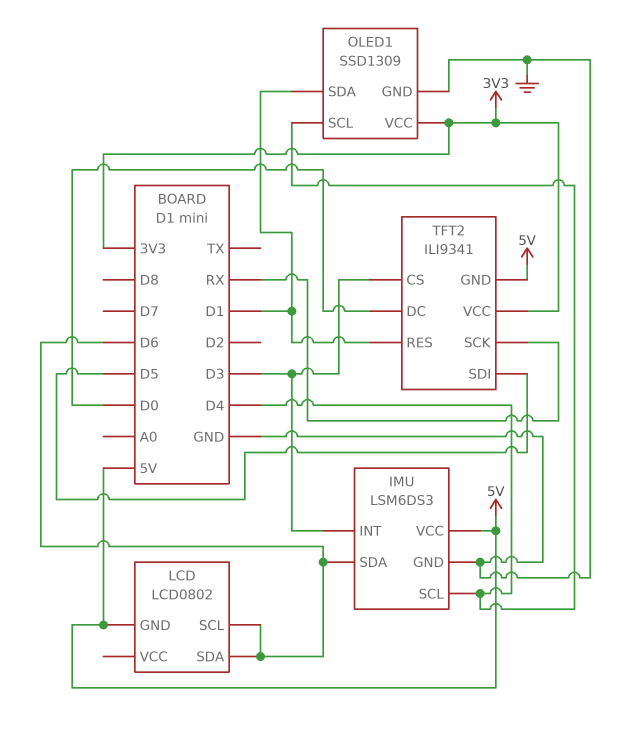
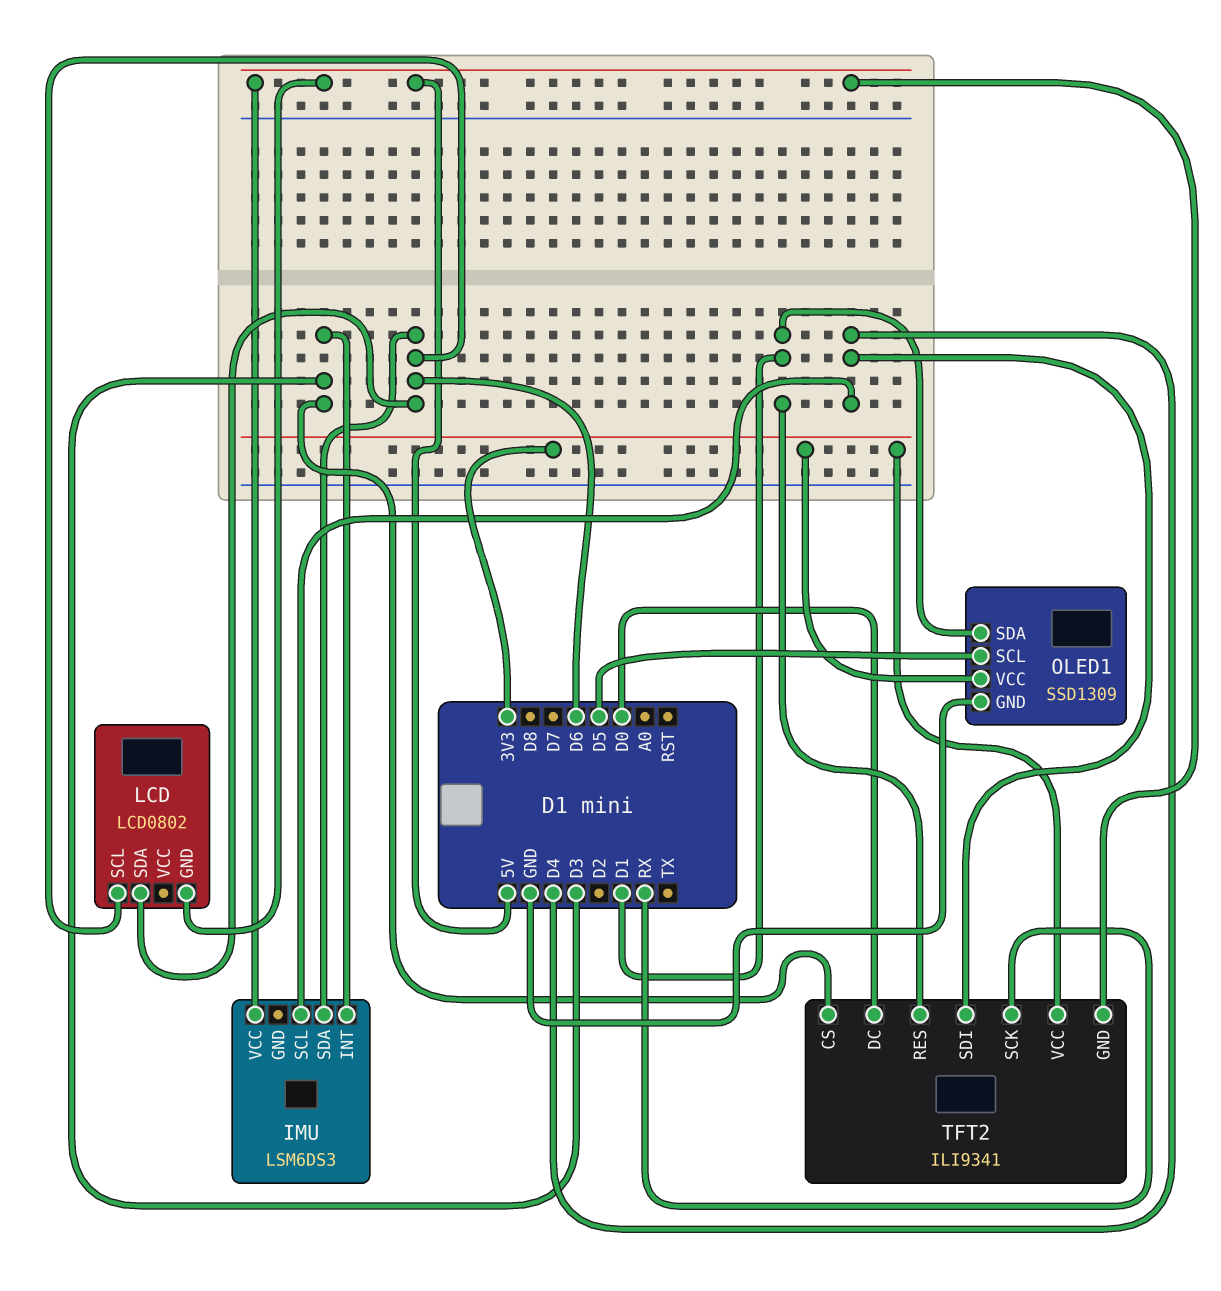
IMU pin GND: GND -> none
OLED1 pin SCL: D4 -> D5
TFT2 pin SDI: D5 -> D4

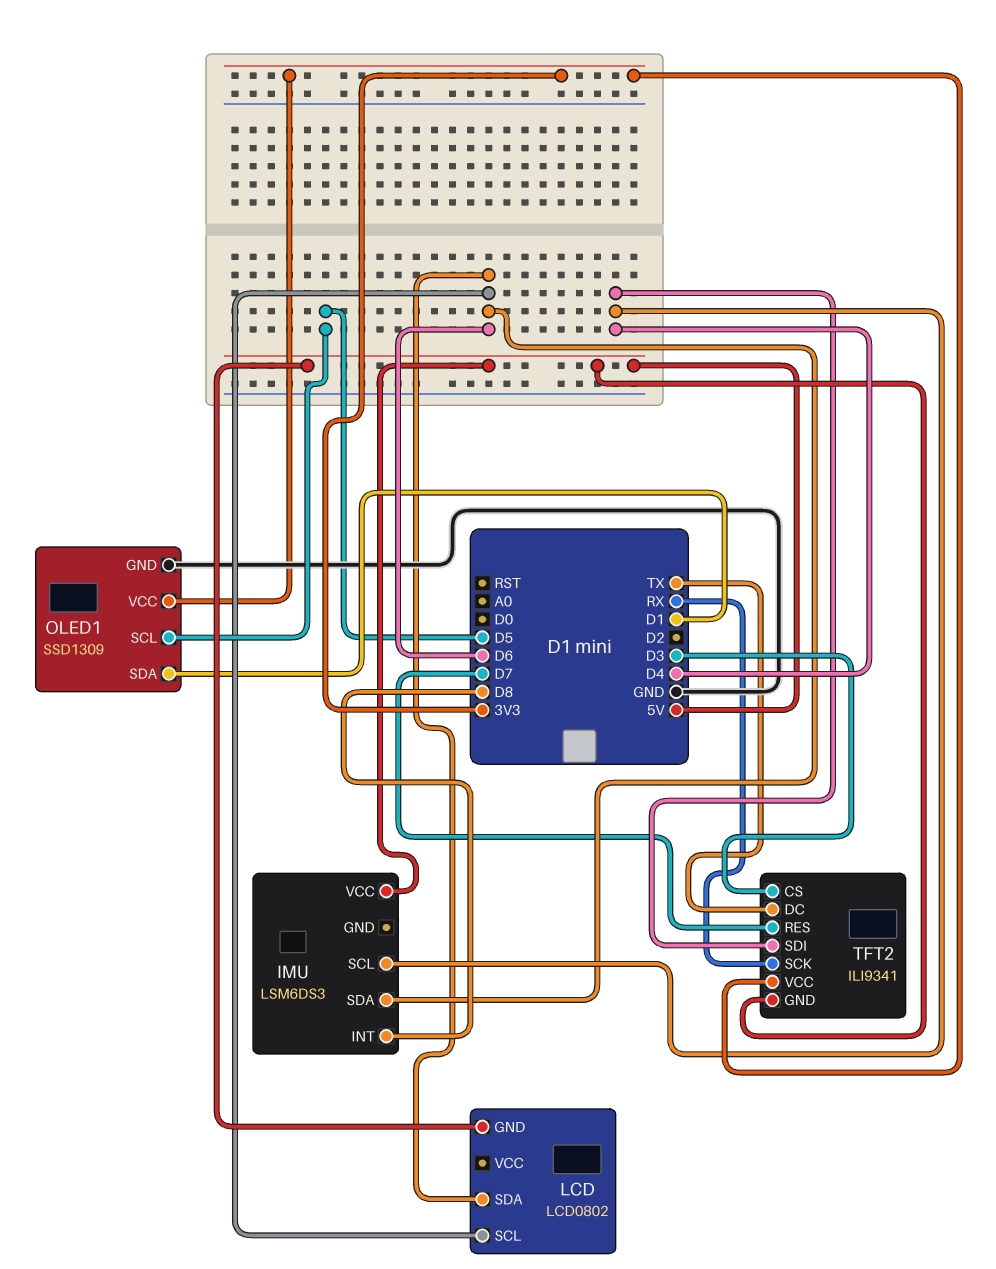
IMU pin INT: D3 -> D8
TFT2 pin DC: D0 -> TX
TFT2 pin RES: D1 -> D7

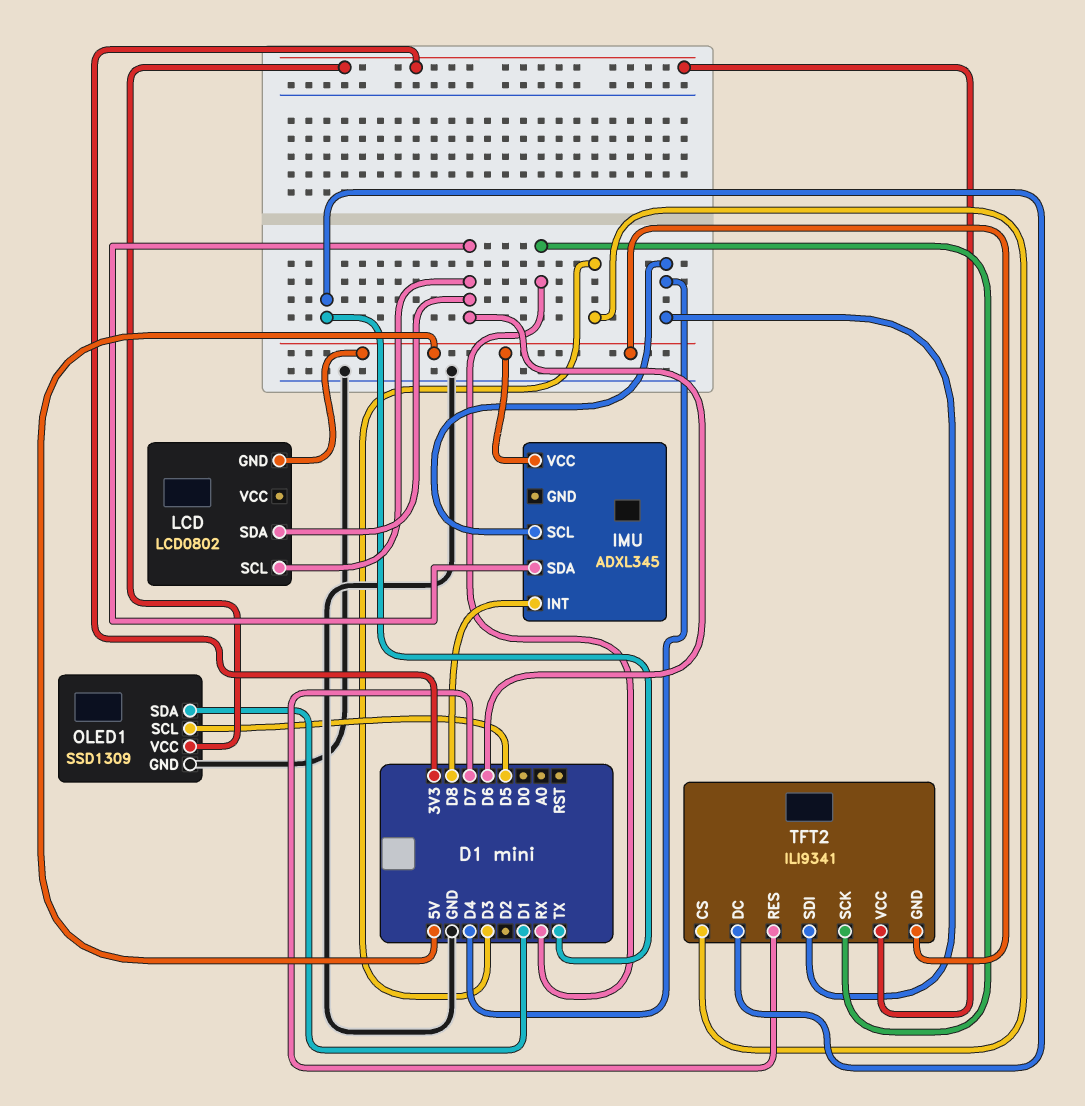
IMU: LSM6DS3 -> ADXL345

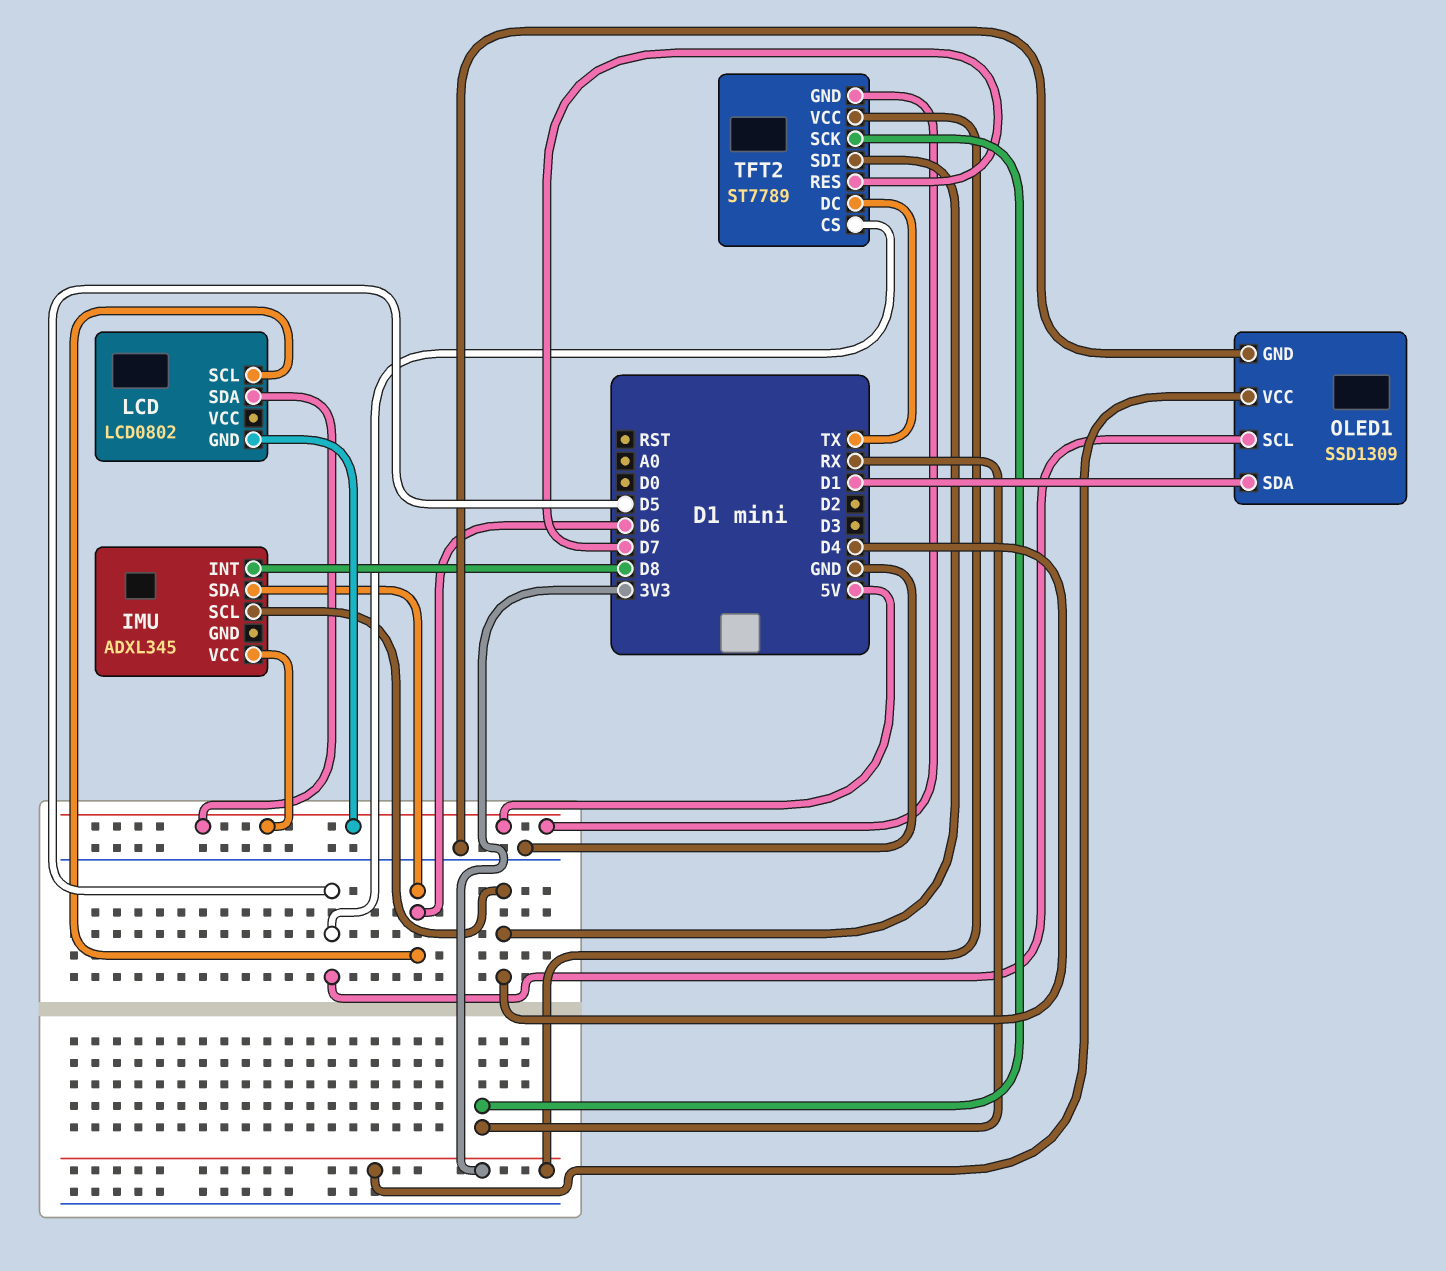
LCD pin SDA: D6 -> 5V
TFT2: ILI9341 -> ST7789
TFT2 pin CS: D3 -> D5

